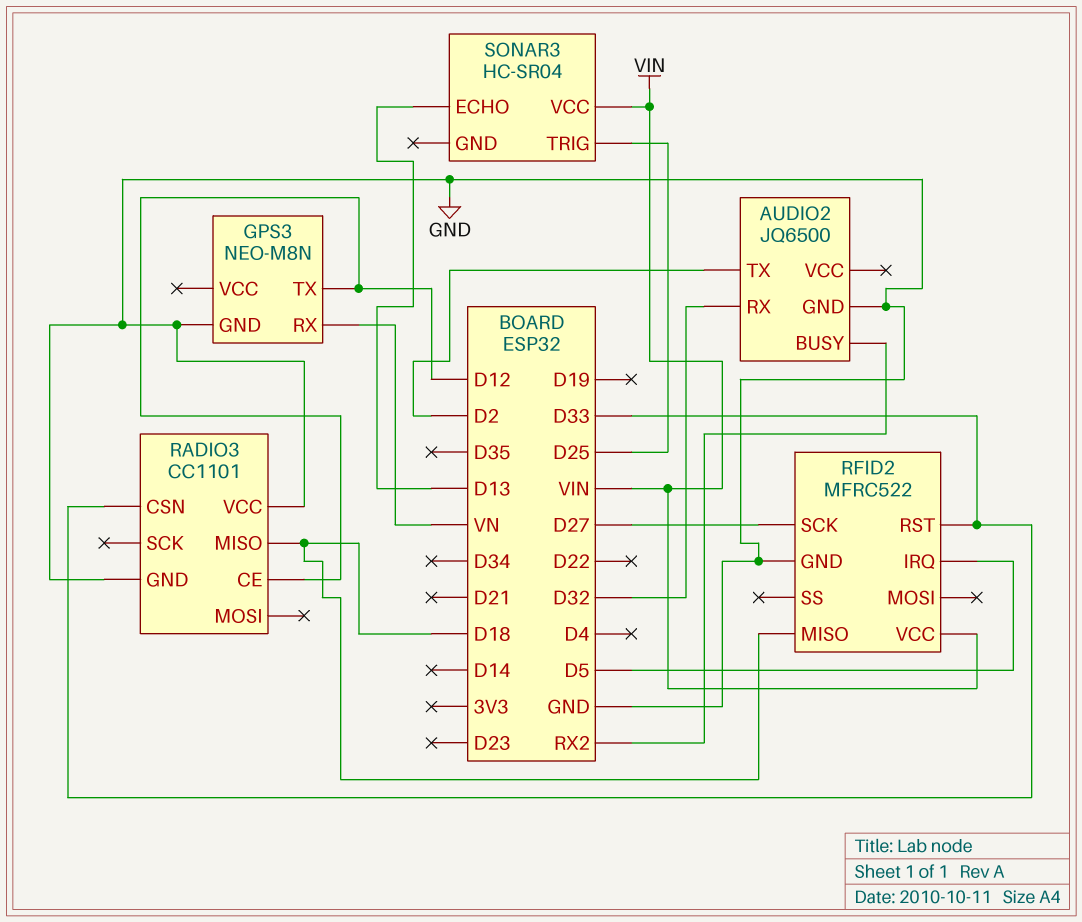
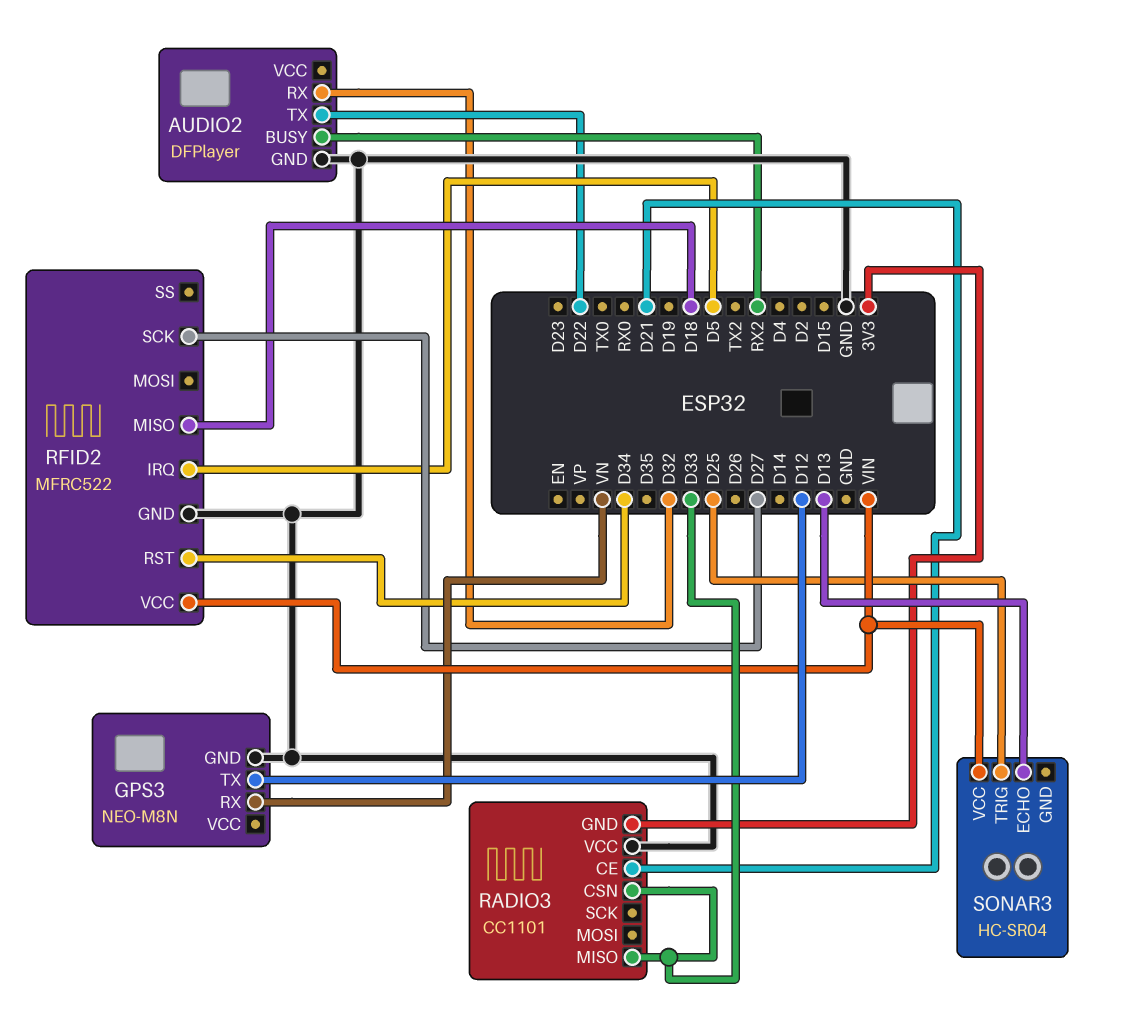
AUDIO2: JQ6500 -> DFPlayer
AUDIO2 pin TX: D2 -> D22
RADIO3 pin CE: D12 -> D21
RADIO3 pin GND: GND -> 3V3
RADIO3 pin MISO: D18 -> D33
RFID2 pin RST: D33 -> D34

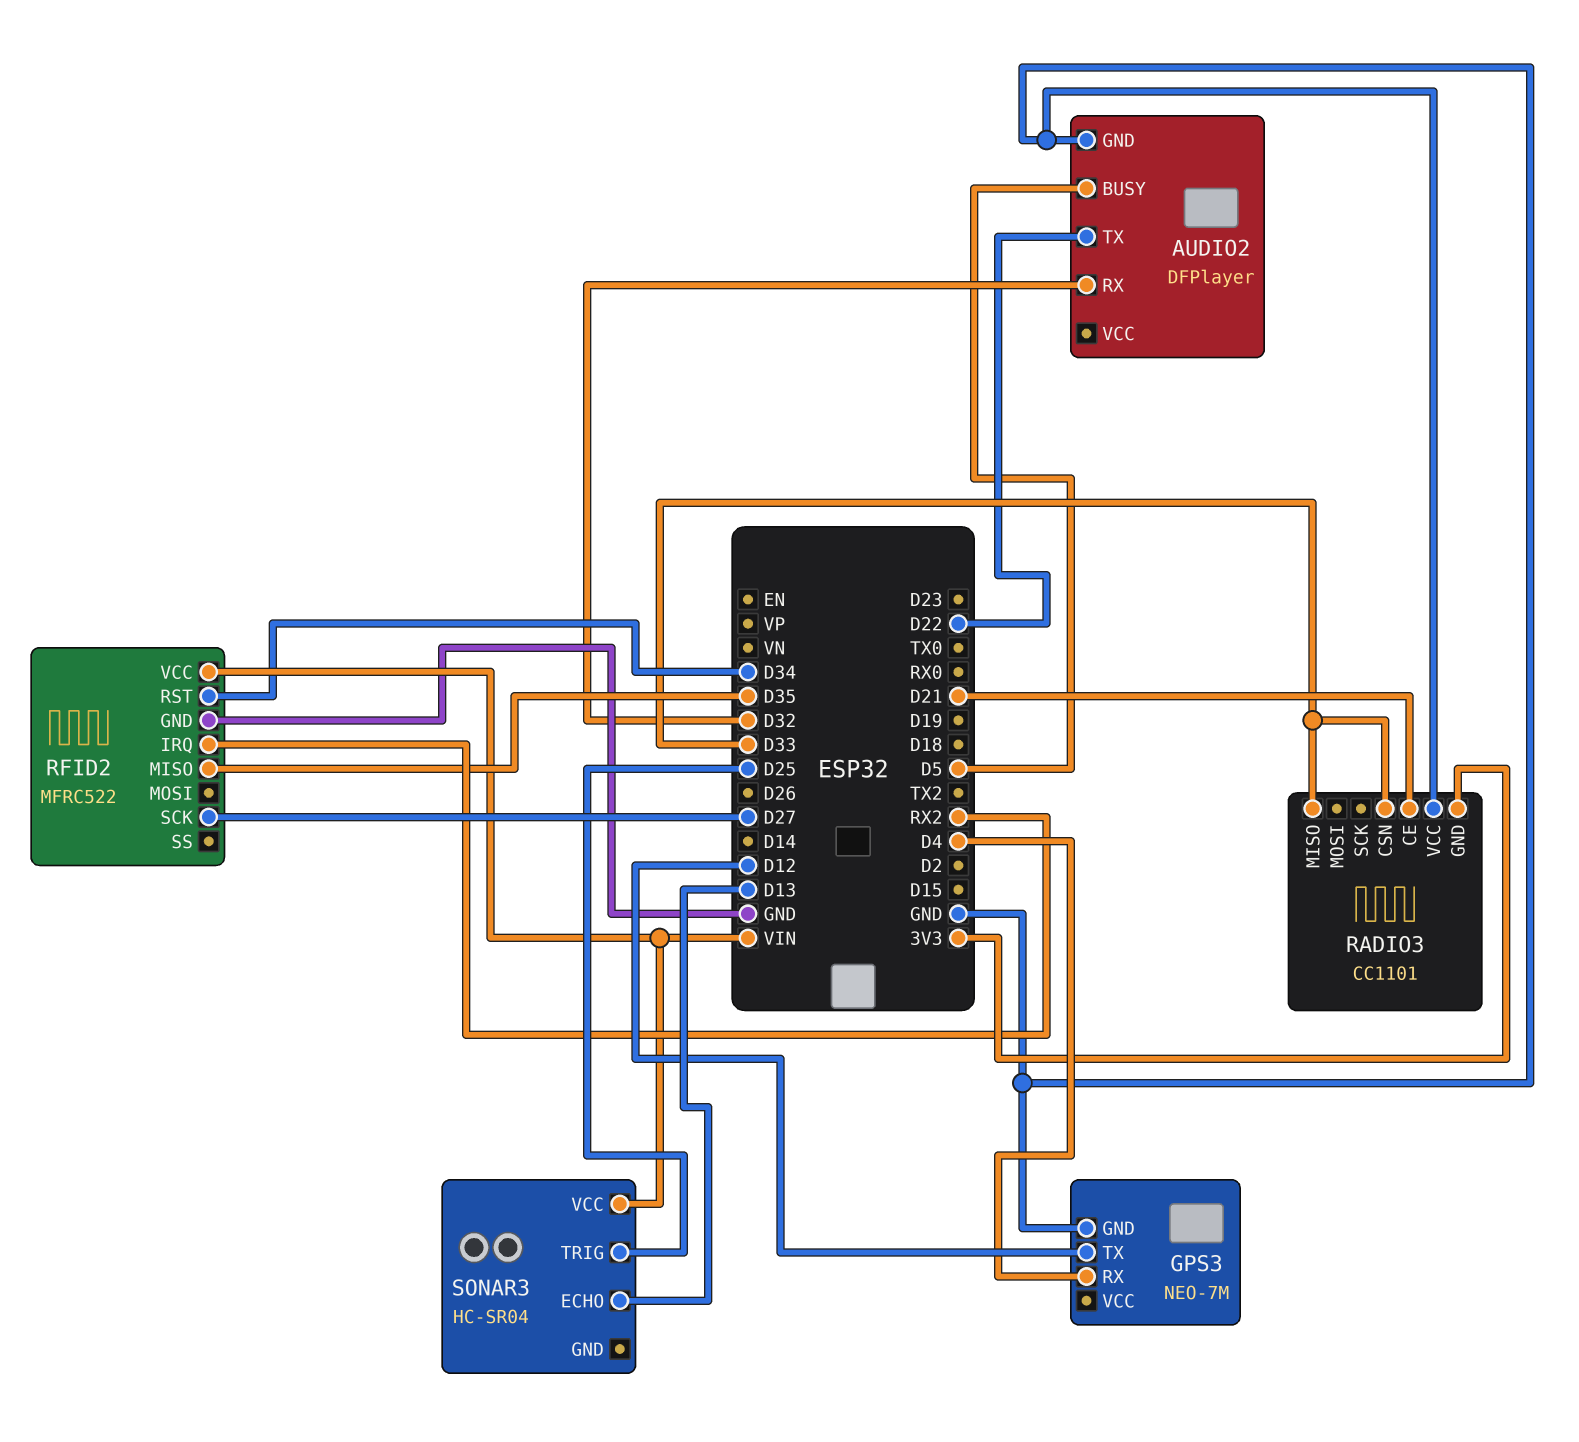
AUDIO2 pin BUSY: RX2 -> D5
GPS3: NEO-M8N -> NEO-7M
GPS3 pin RX: VN -> D4
RFID2 pin IRQ: D5 -> RX2
RFID2 pin MISO: D18 -> D35

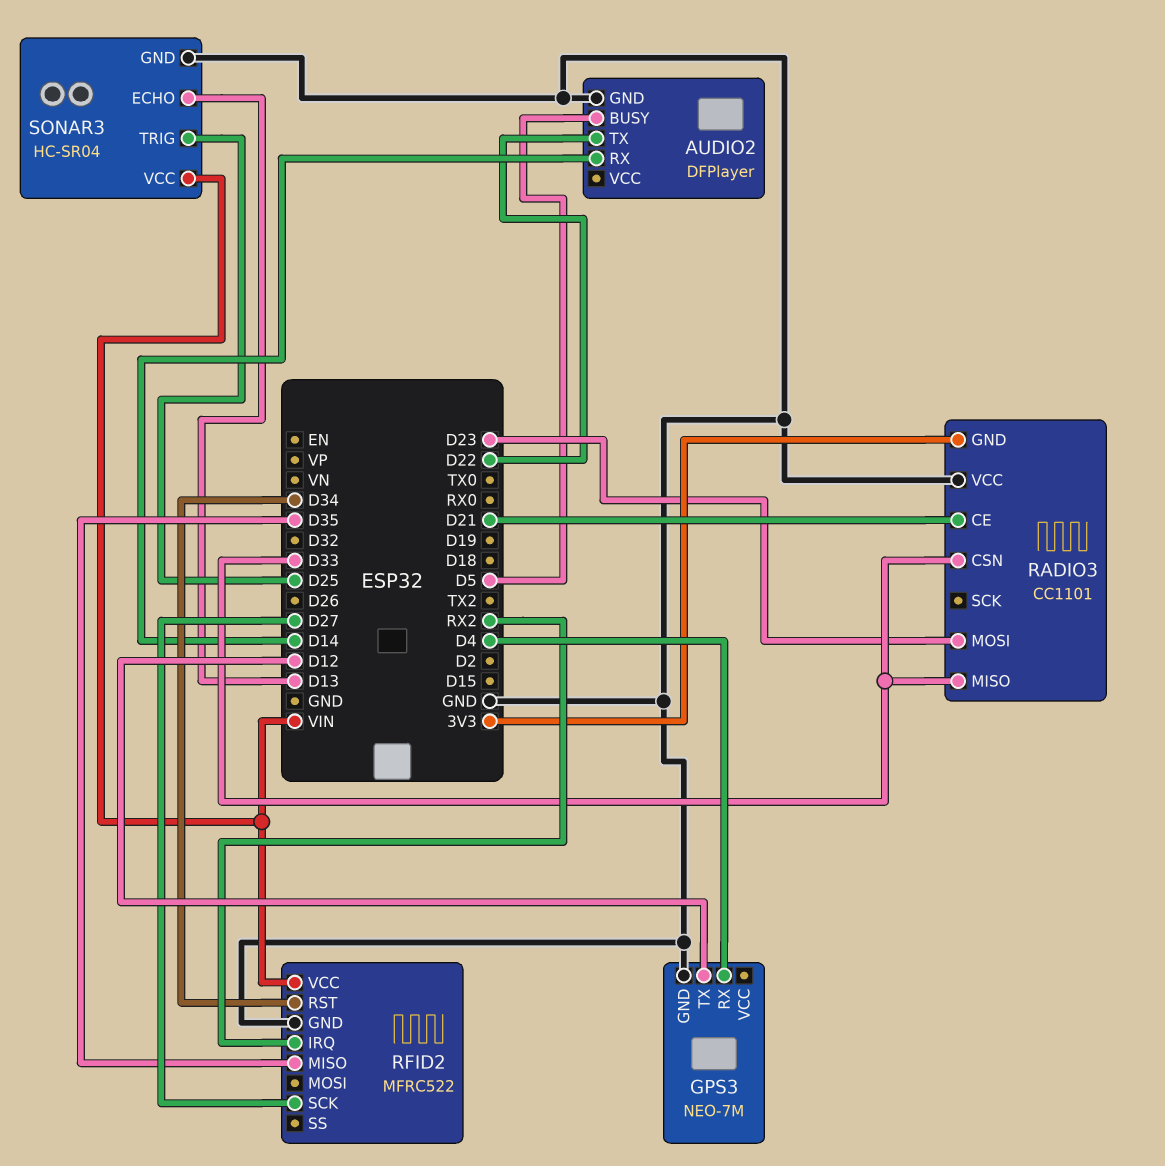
AUDIO2 pin RX: D32 -> D14
RADIO3 pin MOSI: none -> D23
SONAR3 pin GND: none -> GND

